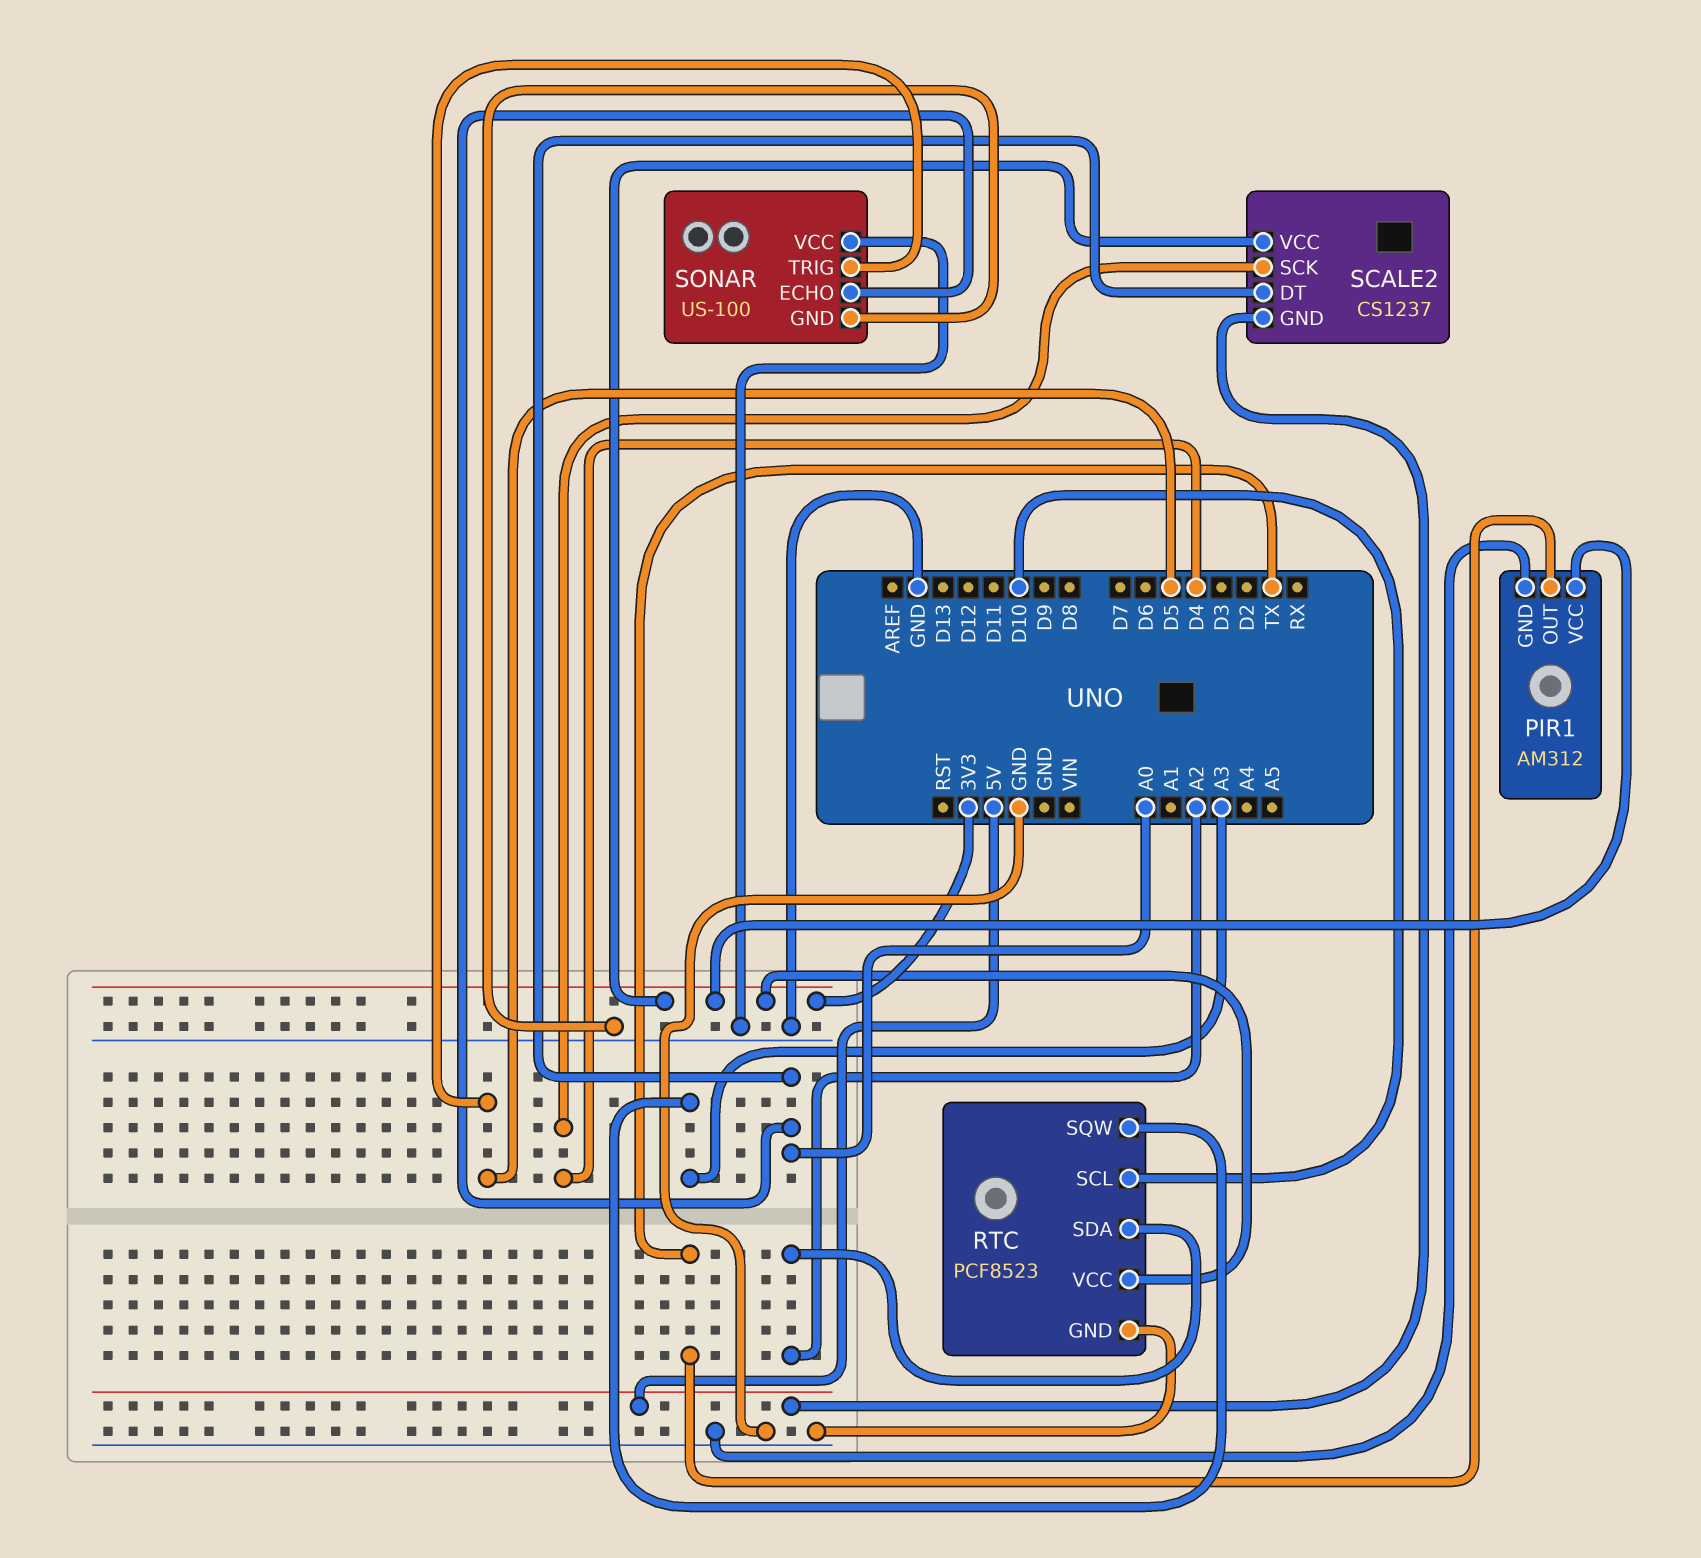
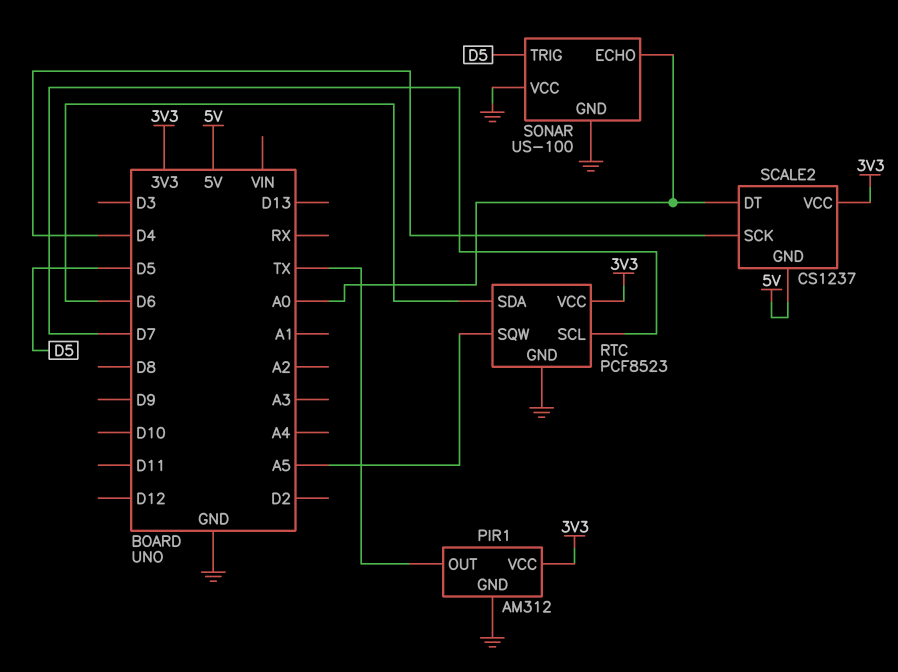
RTC pin SCL: D10 -> D7
RTC pin SDA: A2 -> D6
RTC pin SQW: A3 -> A5

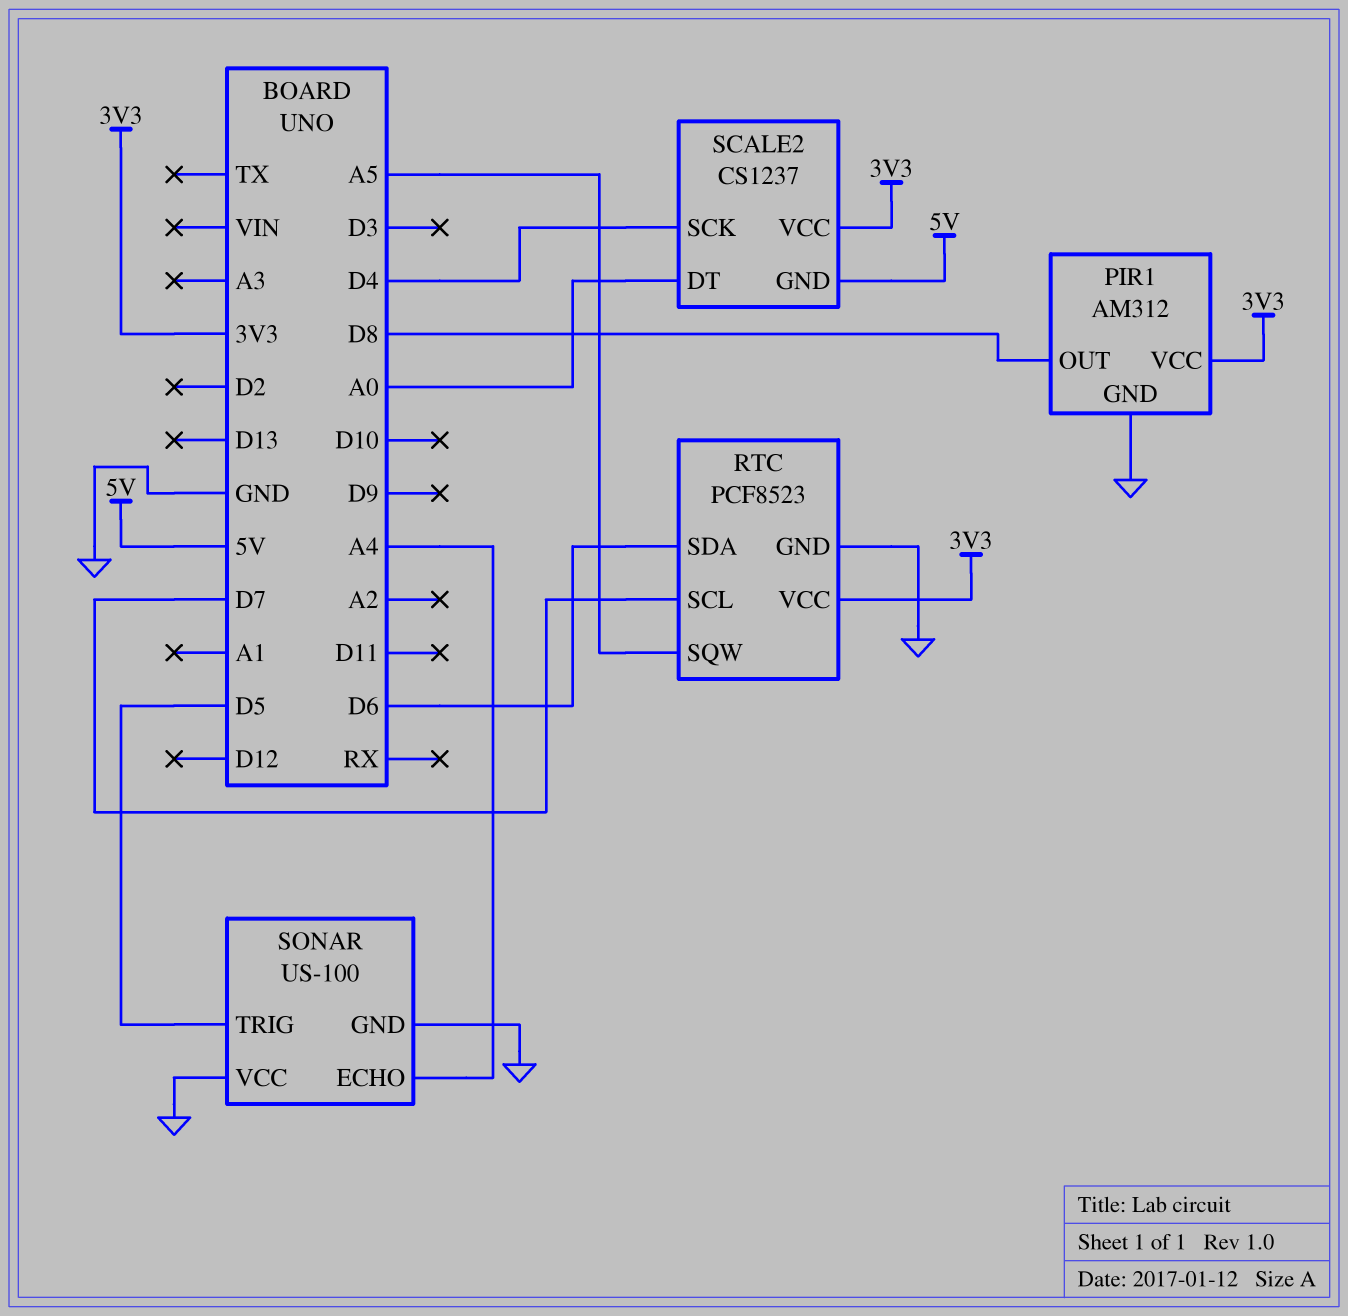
PIR1 pin OUT: TX -> D8
SONAR pin ECHO: A0 -> A4

